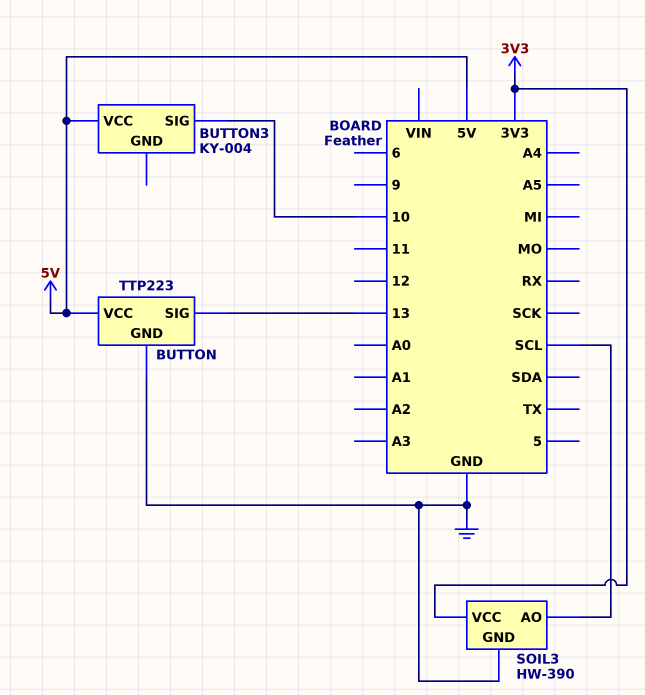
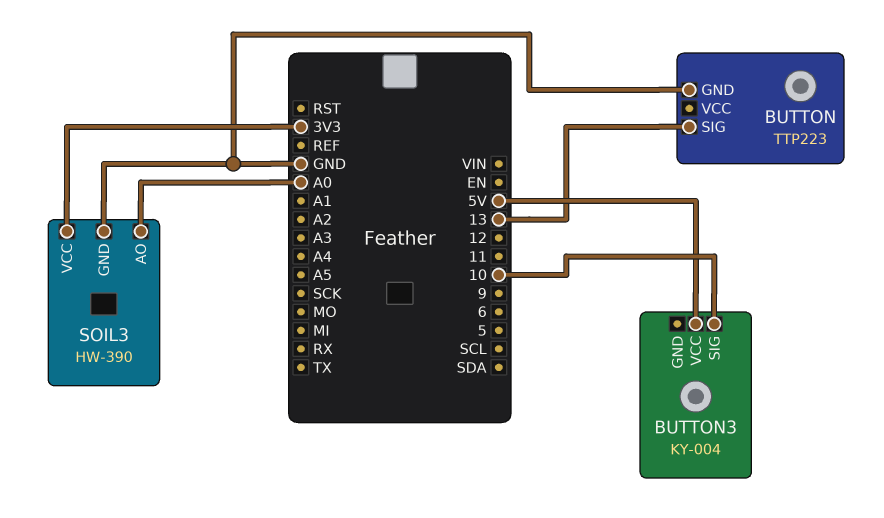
BUTTON pin VCC: 5V -> none
SOIL3 pin AO: SCL -> A0

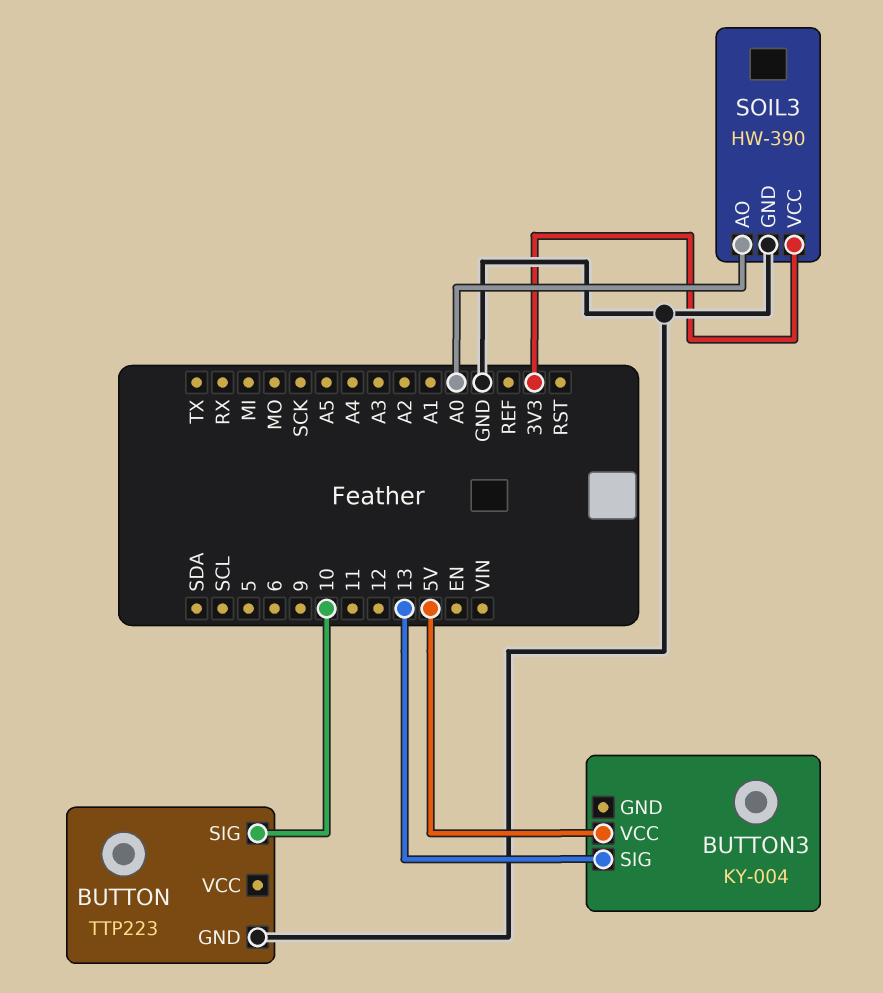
BUTTON pin SIG: 13 -> 10
BUTTON3 pin SIG: 10 -> 13

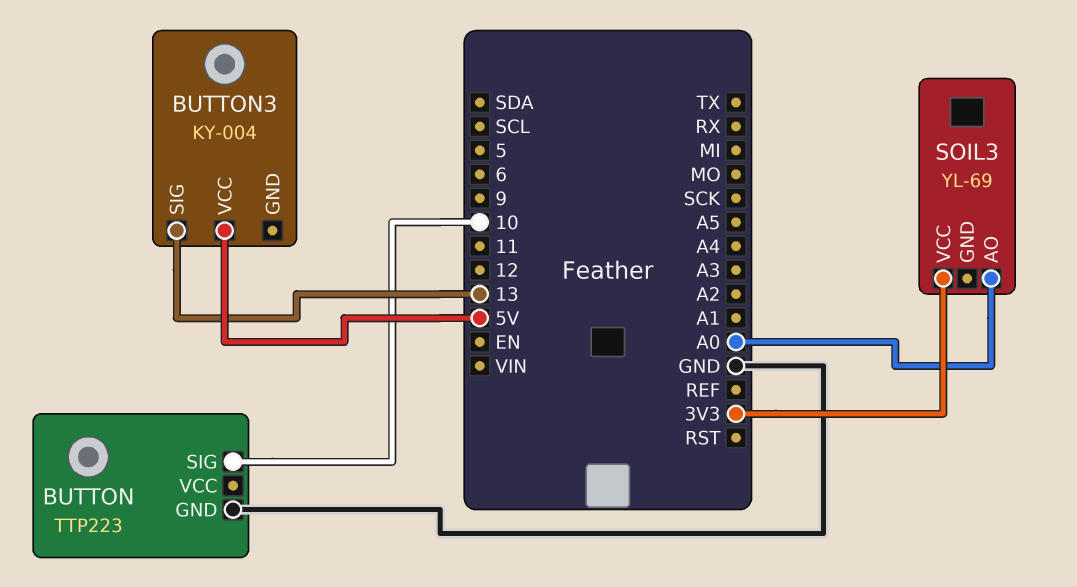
SOIL3: HW-390 -> YL-69
SOIL3 pin GND: GND -> none

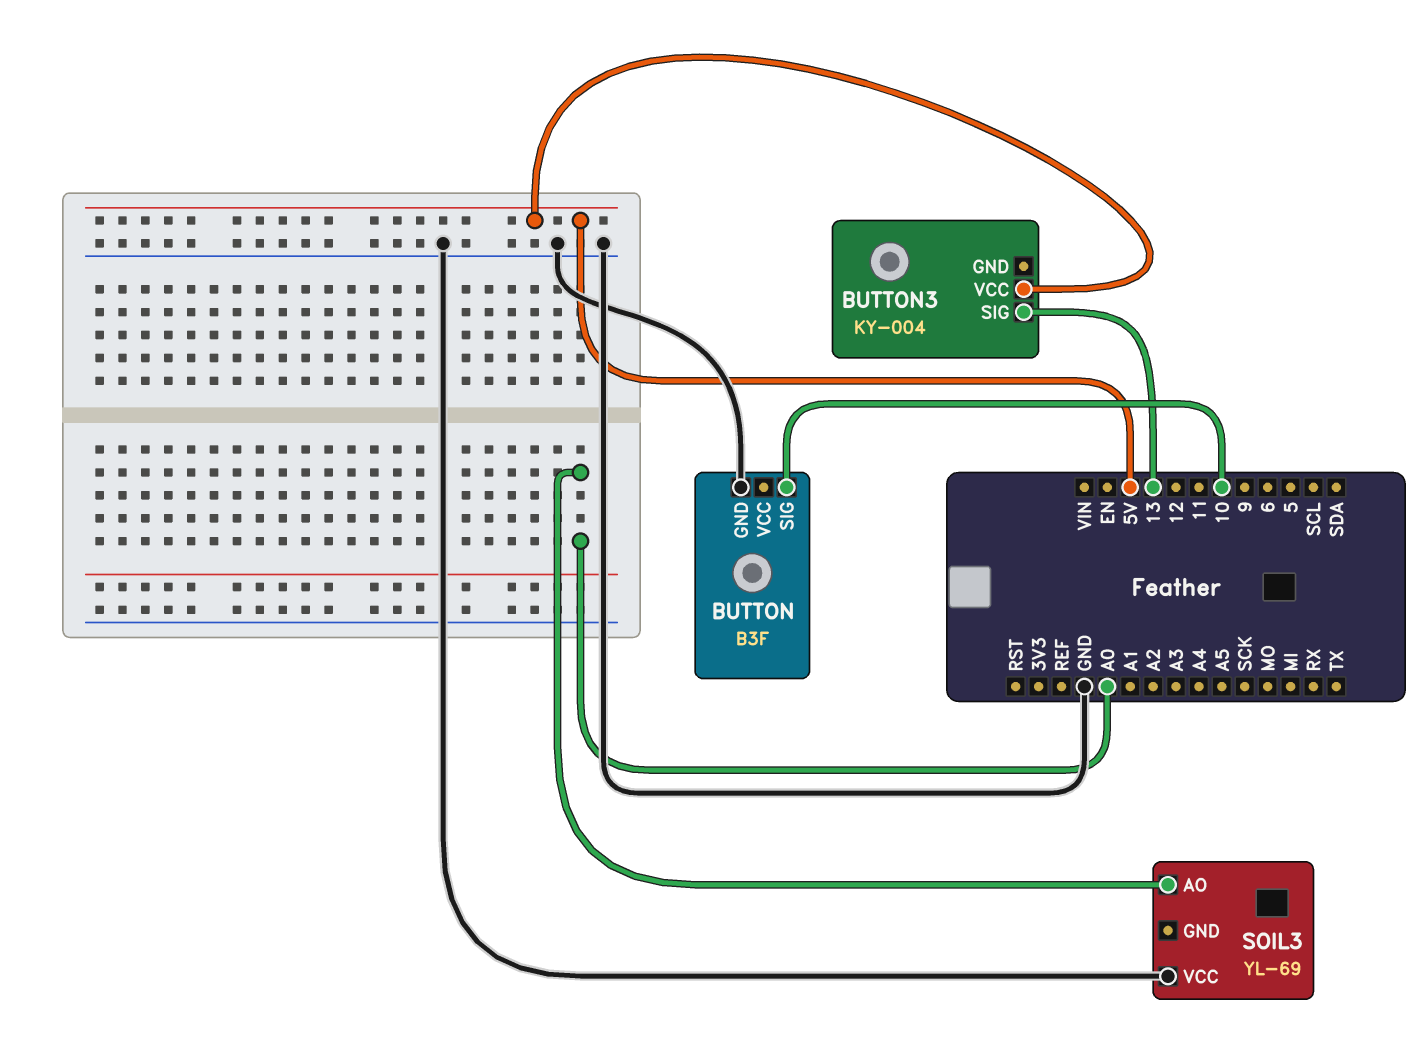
BUTTON: TTP223 -> B3F
SOIL3 pin VCC: 3V3 -> GND

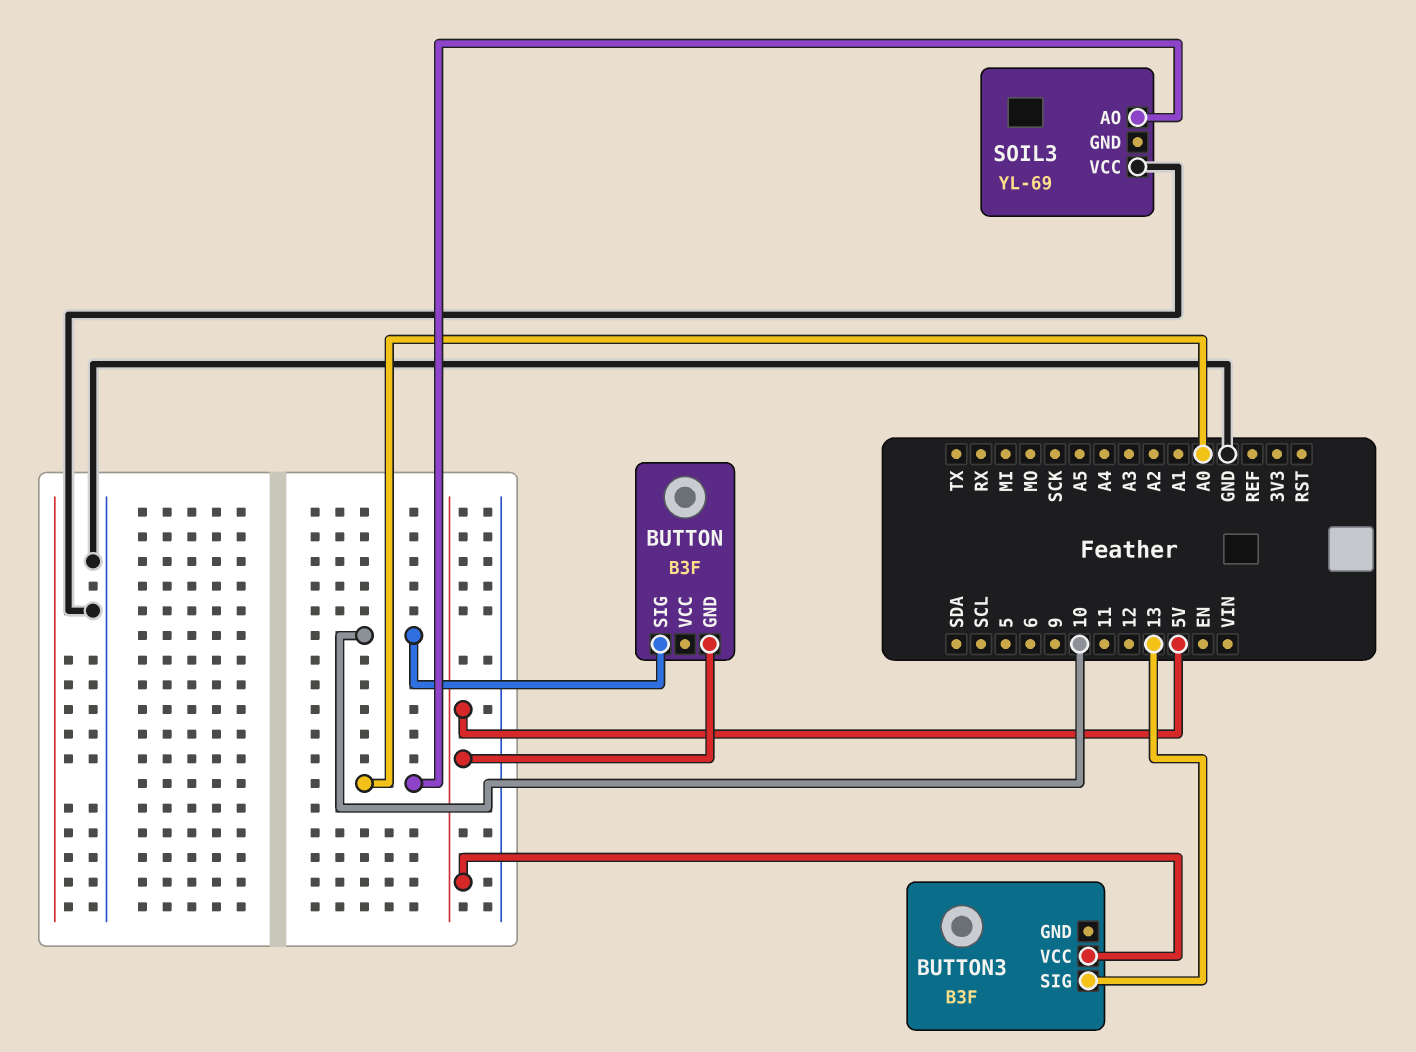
BUTTON pin GND: GND -> 5V
BUTTON3: KY-004 -> B3F

